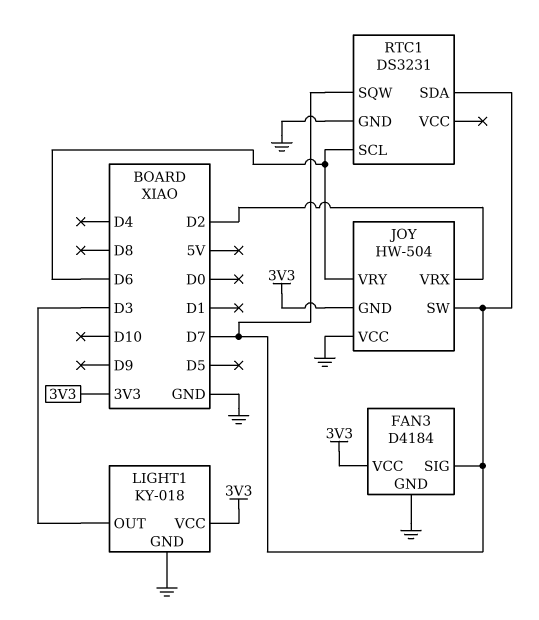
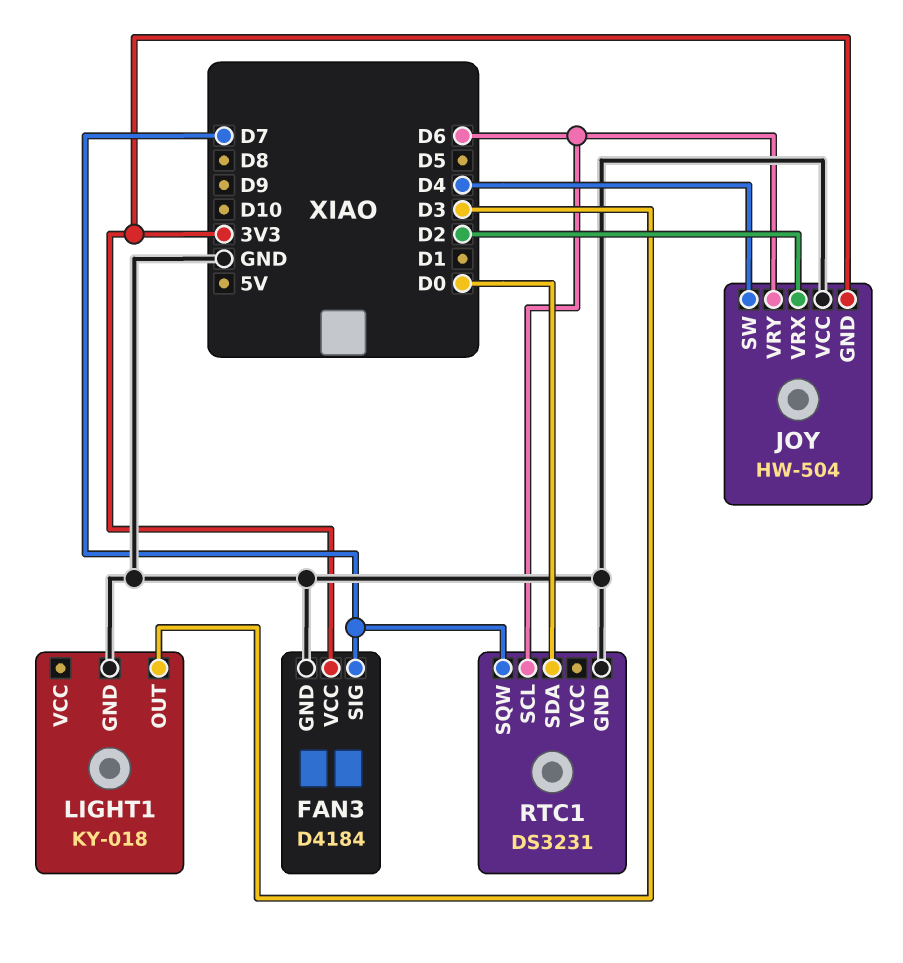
JOY pin SW: D7 -> D4
LIGHT1 pin VCC: 3V3 -> none
RTC1 pin SDA: D7 -> D0

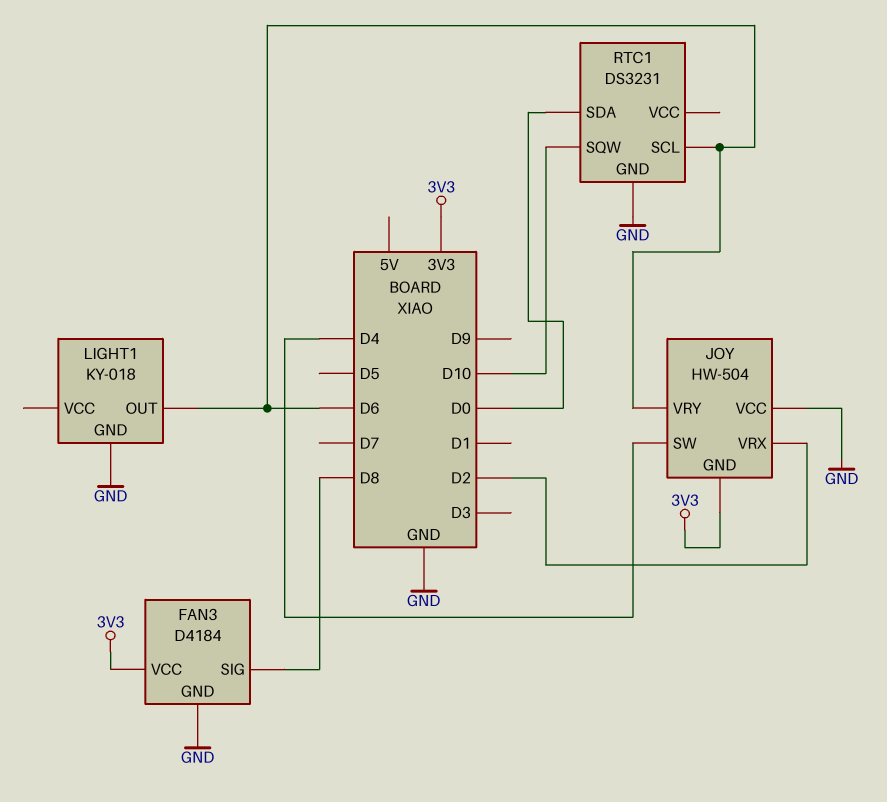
FAN3 pin SIG: D7 -> D8
LIGHT1 pin OUT: D3 -> D6
RTC1 pin SQW: D7 -> D10

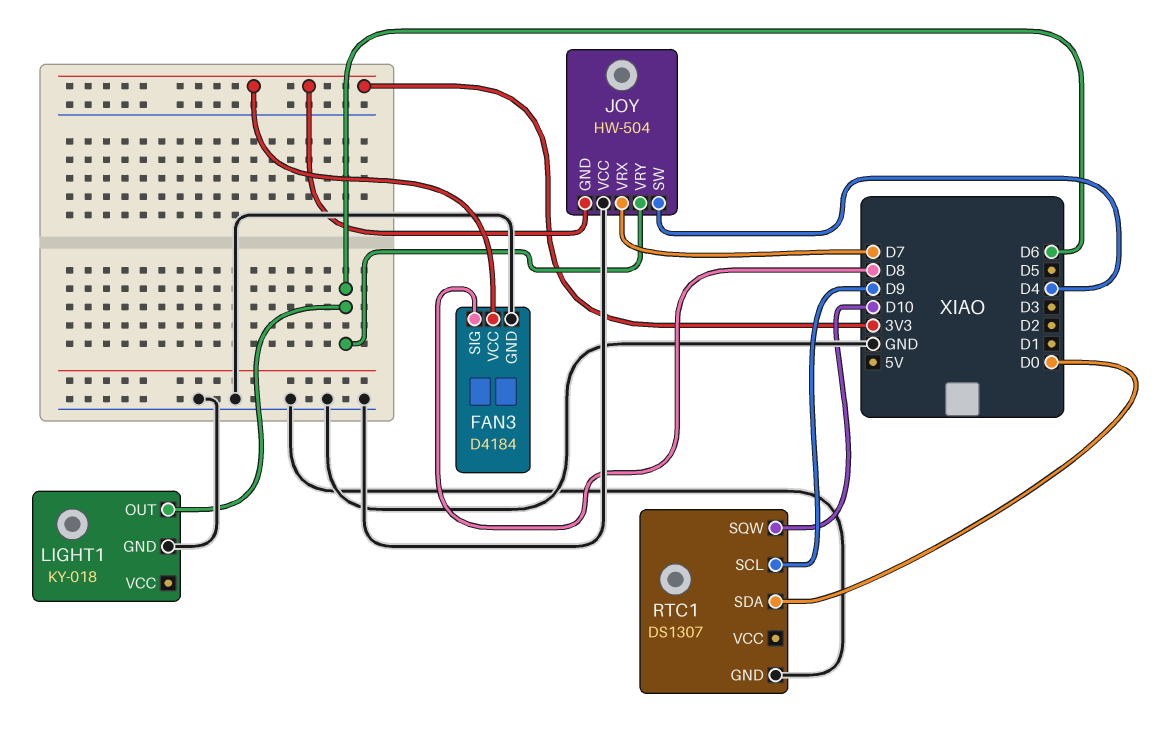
JOY pin VRX: D2 -> D7
RTC1: DS3231 -> DS1307
RTC1 pin SCL: D6 -> D9

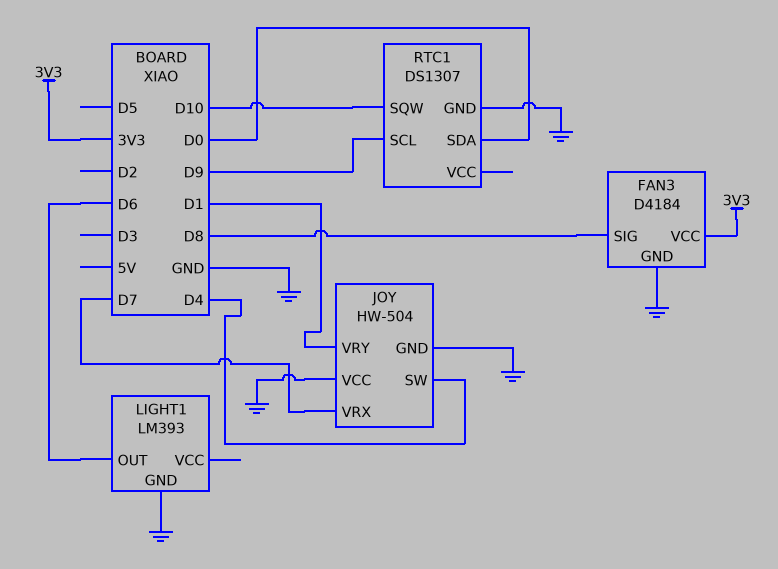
JOY pin GND: 3V3 -> GND
JOY pin VRY: D6 -> D1
LIGHT1: KY-018 -> LM393

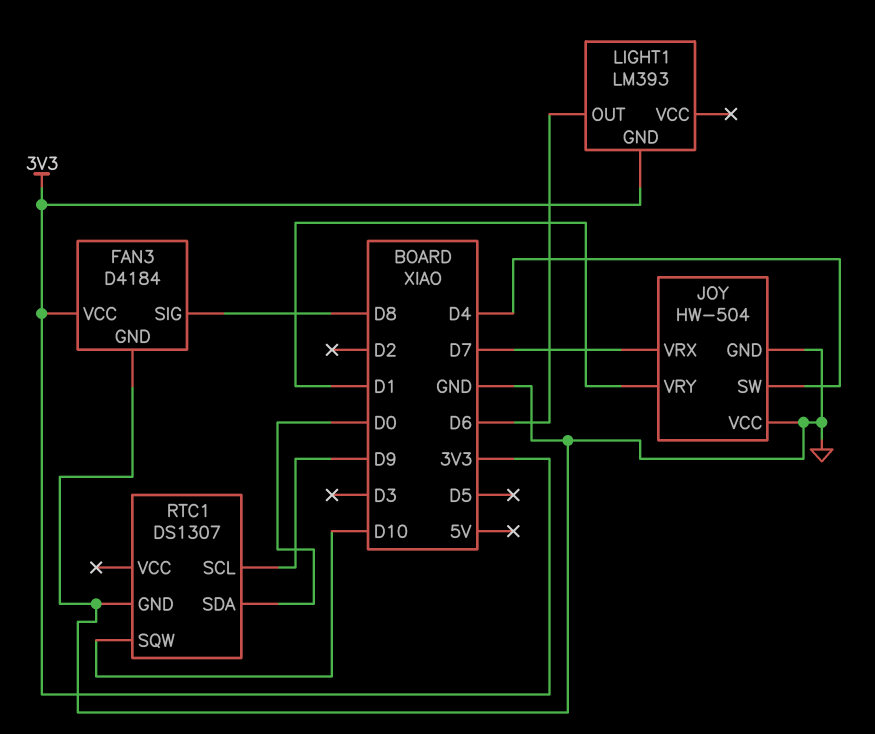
LIGHT1 pin GND: GND -> 3V3

